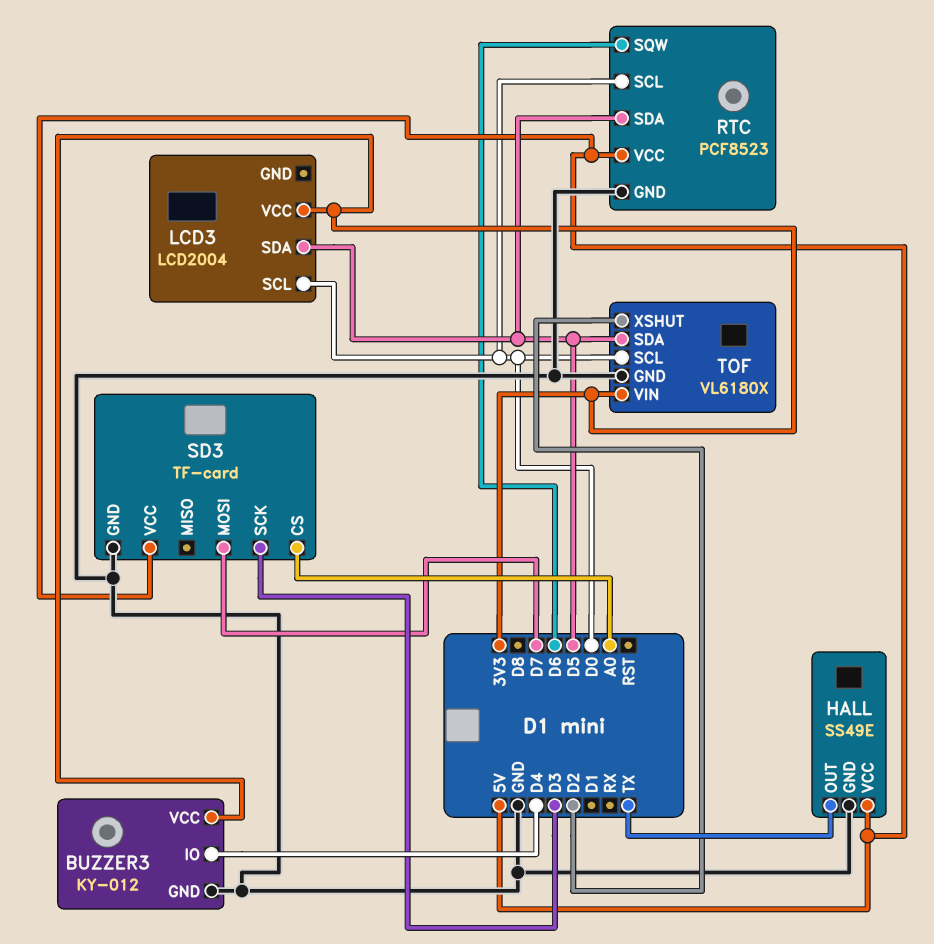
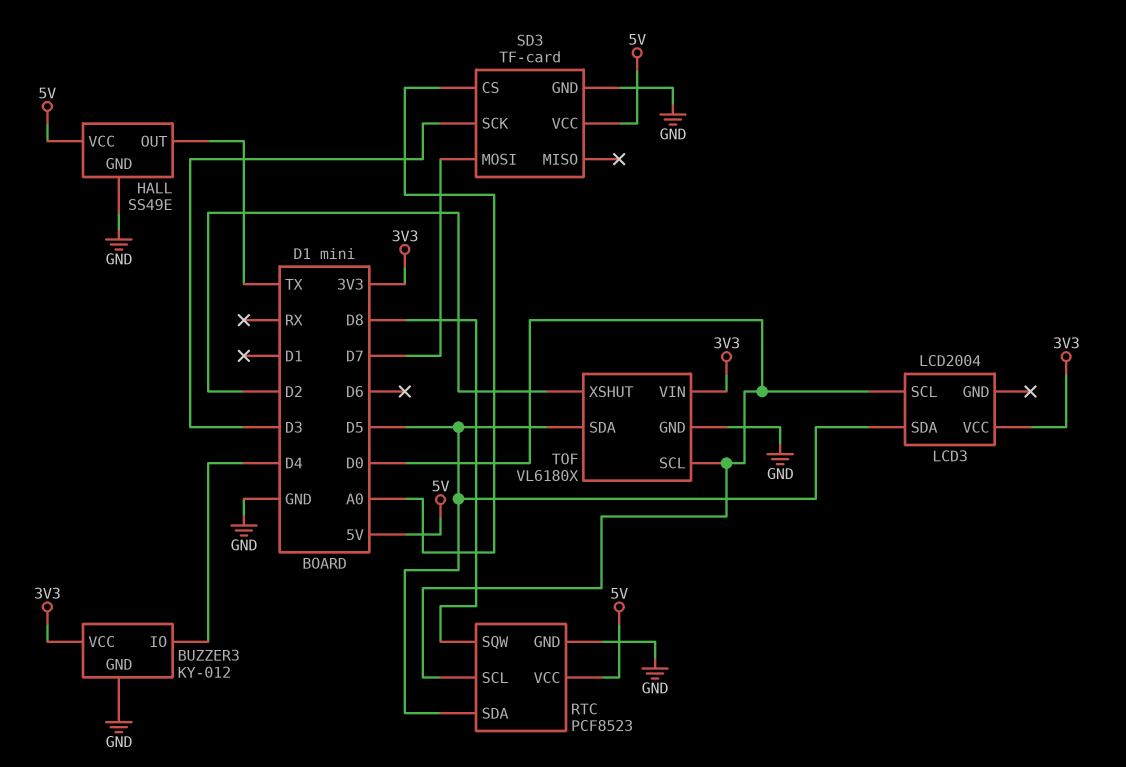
RTC pin SQW: D6 -> D8

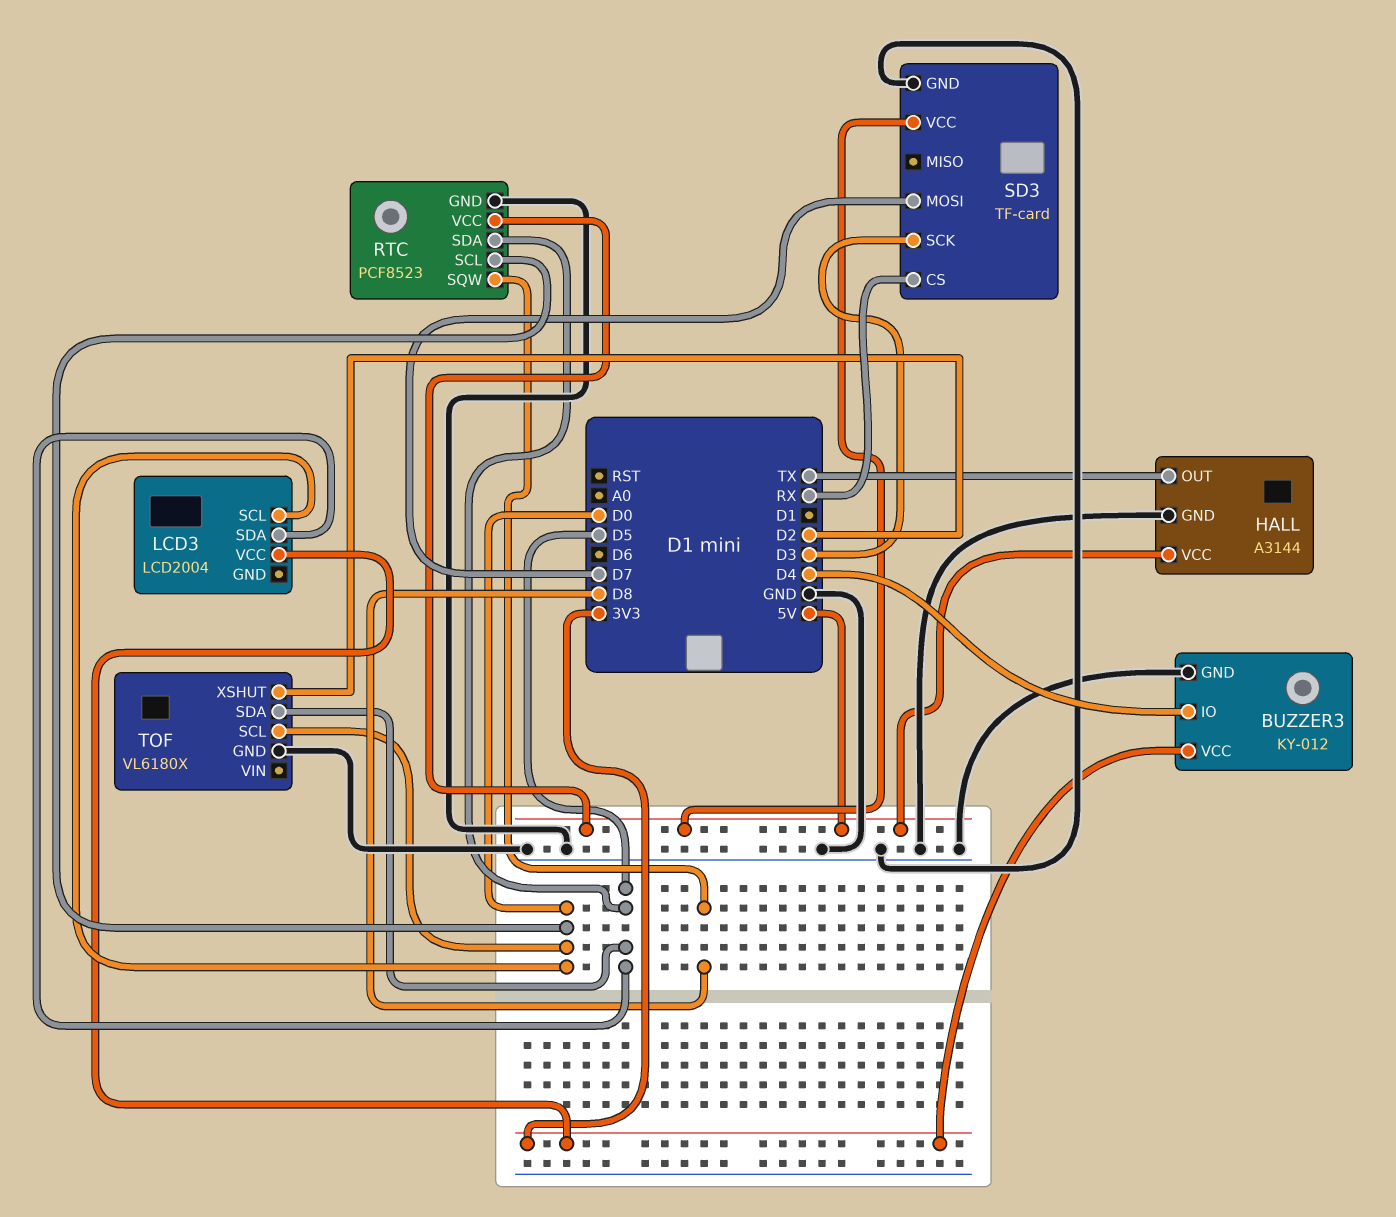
HALL: SS49E -> A3144
SD3 pin CS: A0 -> RX
TOF pin VIN: 3V3 -> none

